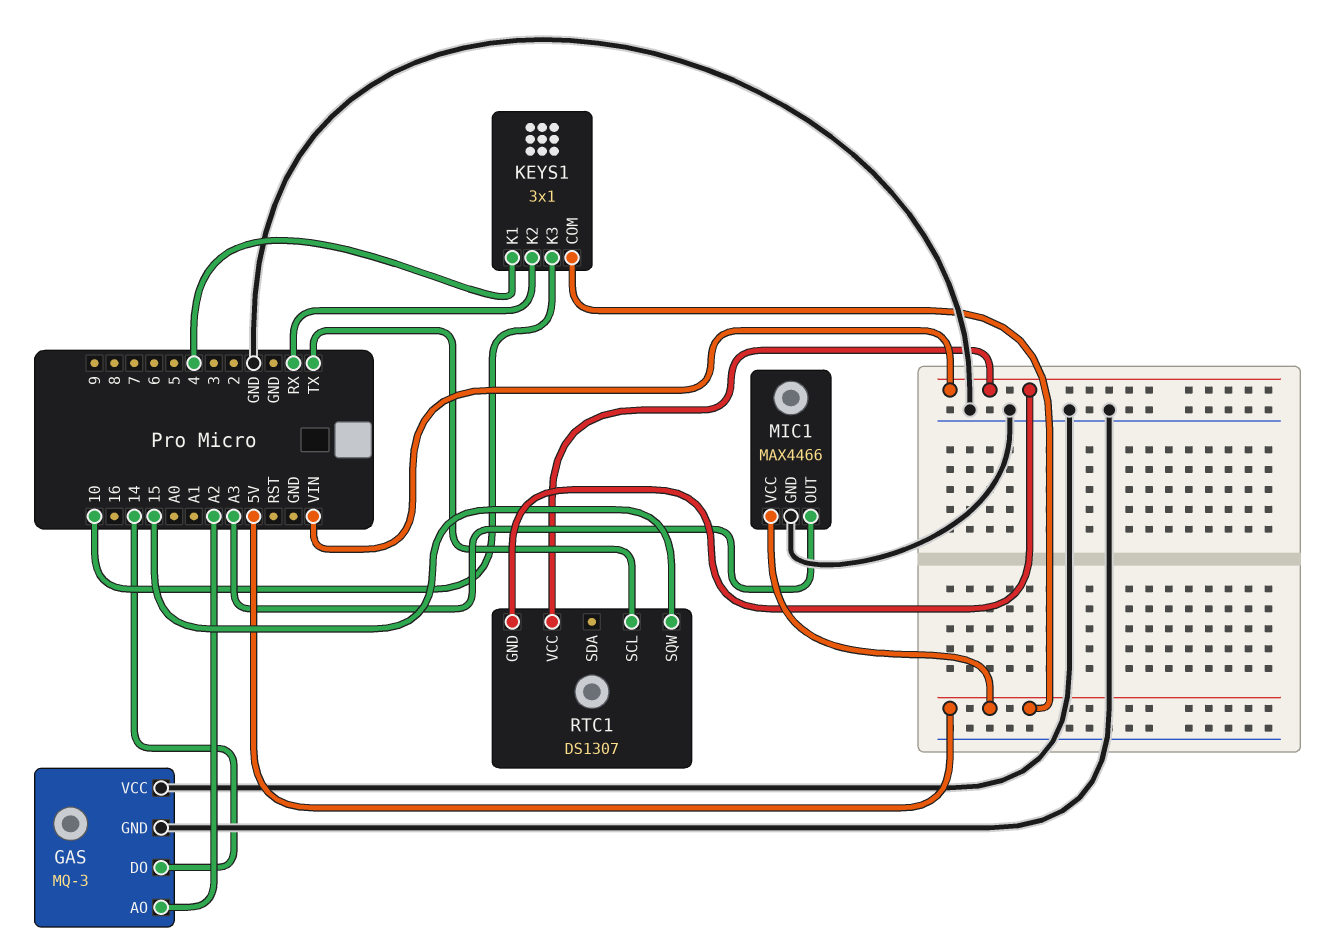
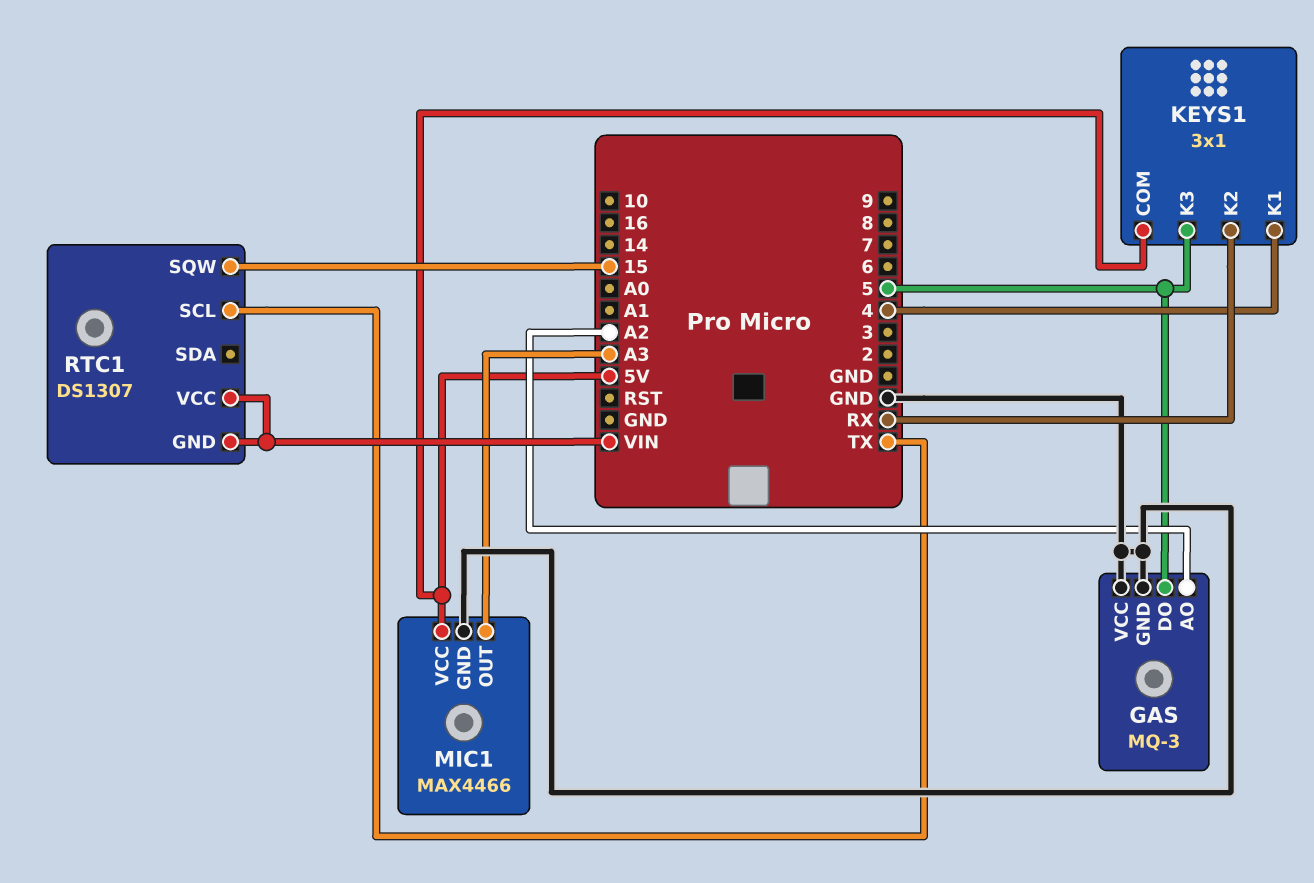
GAS pin DO: 14 -> 5
KEYS1 pin K3: 10 -> 5

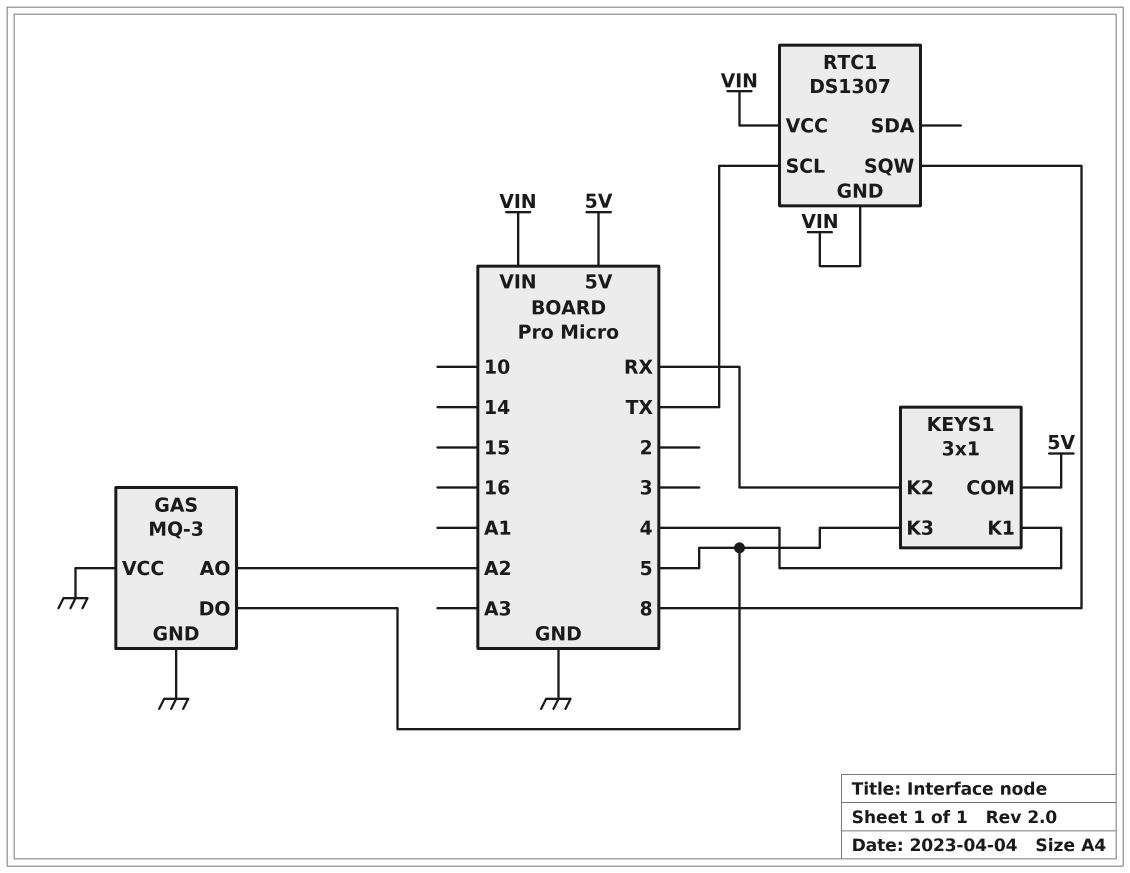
MIC1: MAX4466 -> none
MIC1 pin GND: GND -> none
MIC1 pin OUT: A3 -> none
MIC1 pin VCC: 5V -> none
RTC1 pin SQW: 15 -> 8

